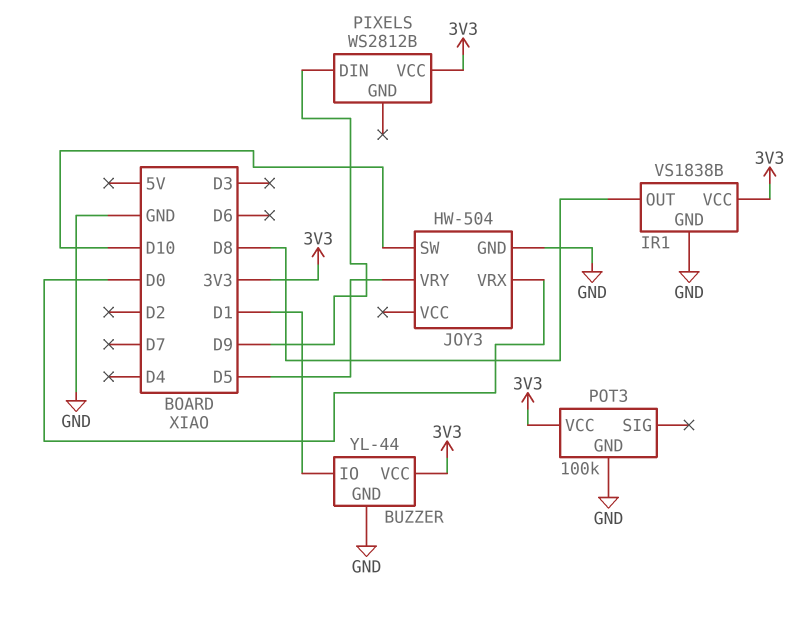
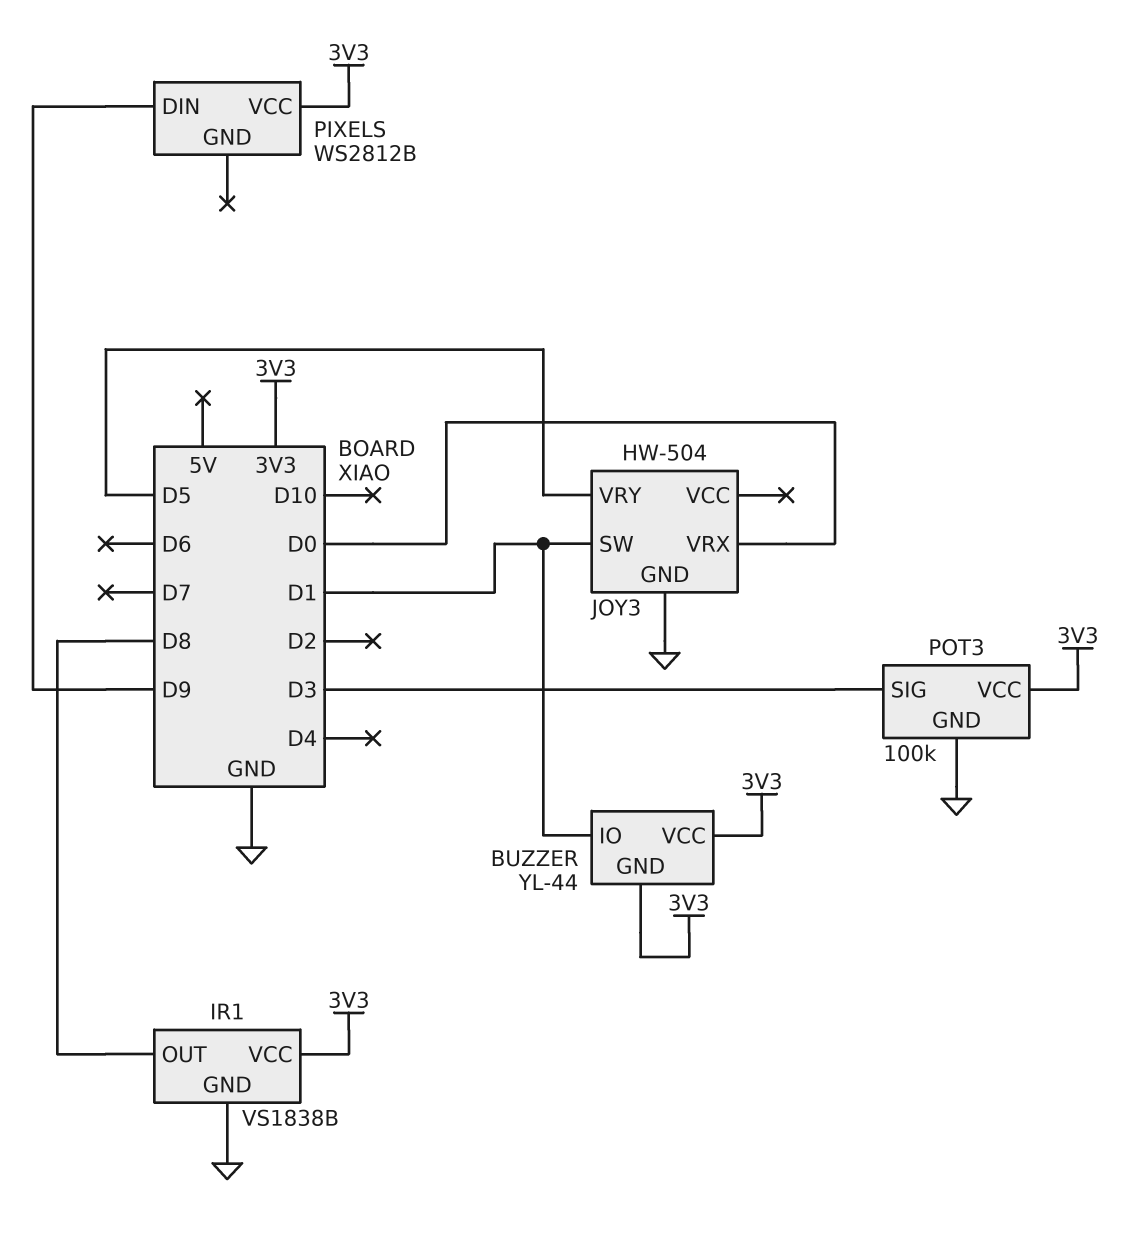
BUZZER pin GND: GND -> 3V3
JOY3 pin SW: D10 -> D1
POT3 pin SIG: none -> D3

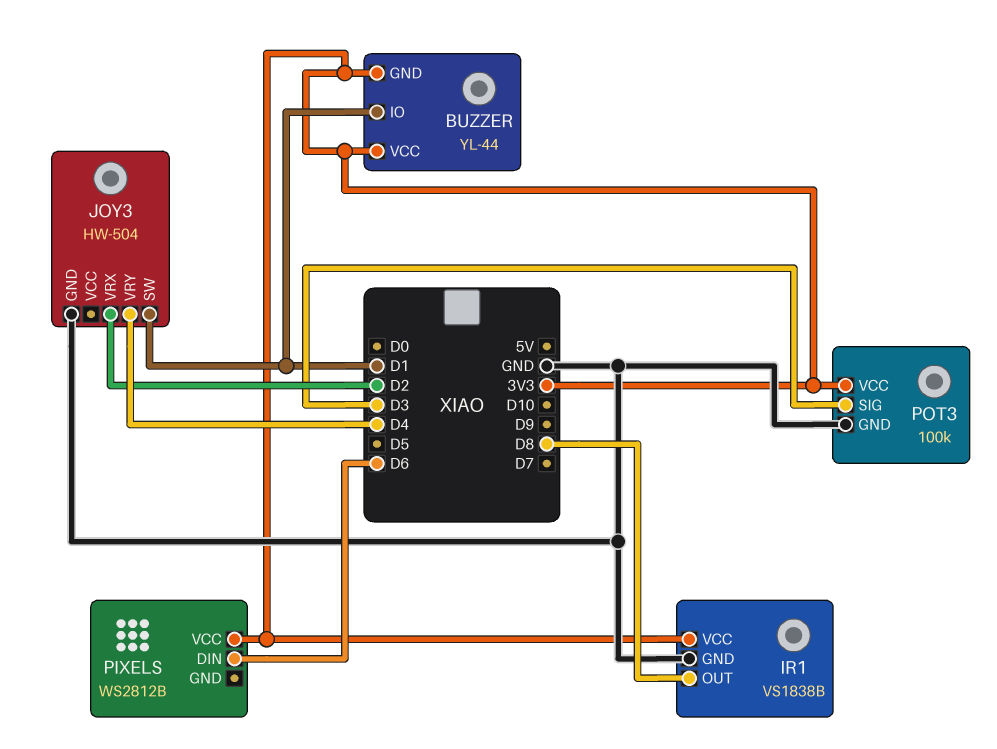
JOY3 pin VRX: D0 -> D2
JOY3 pin VRY: D5 -> D4
PIXELS pin DIN: D9 -> D6

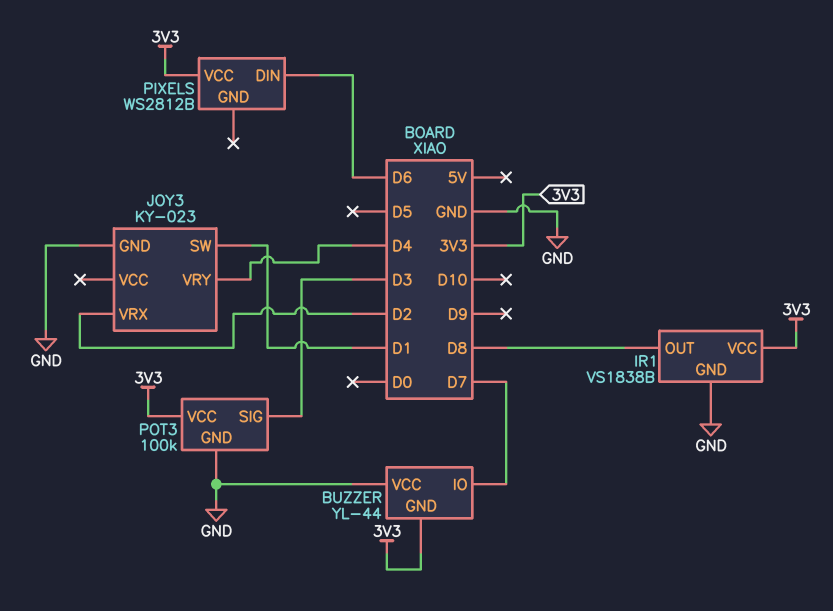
BUZZER pin IO: D1 -> D7
BUZZER pin VCC: 3V3 -> GND
JOY3: HW-504 -> KY-023

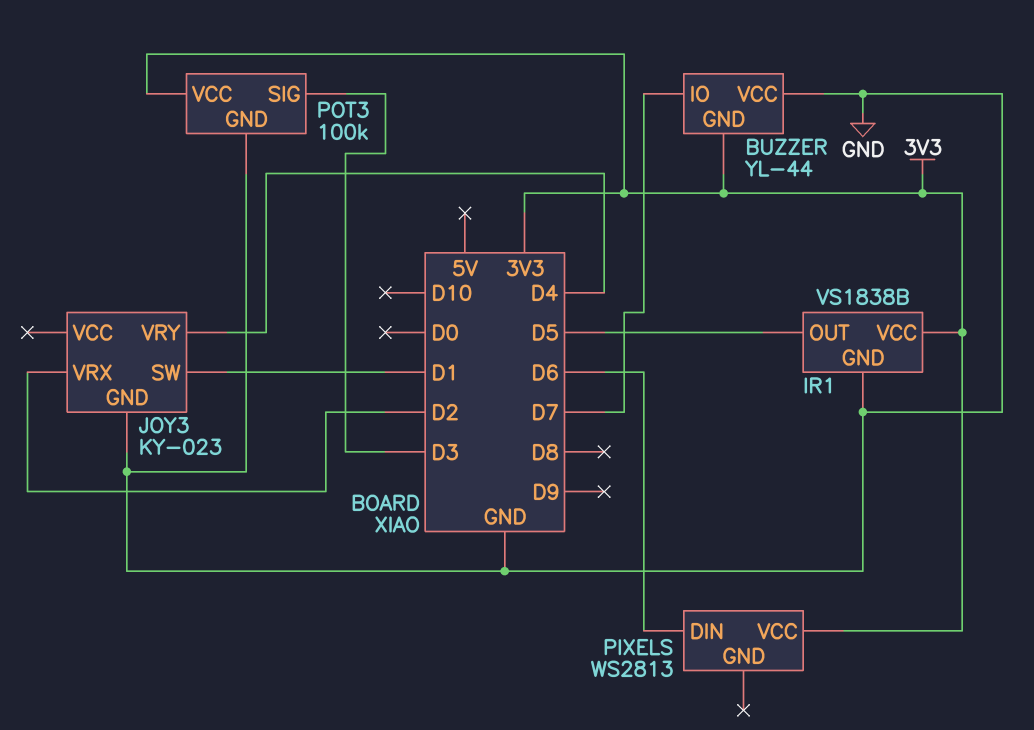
IR1 pin OUT: D8 -> D5
PIXELS: WS2812B -> WS2813

